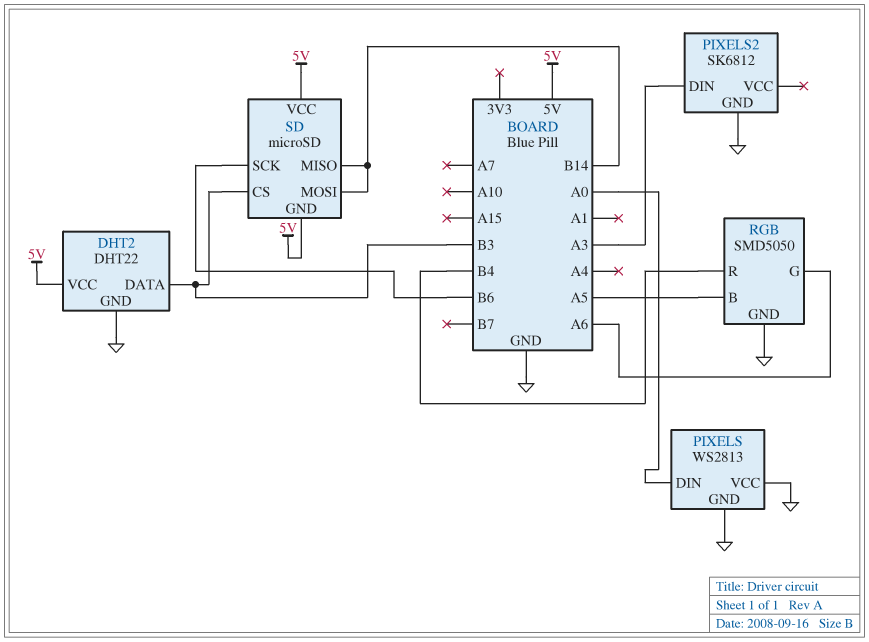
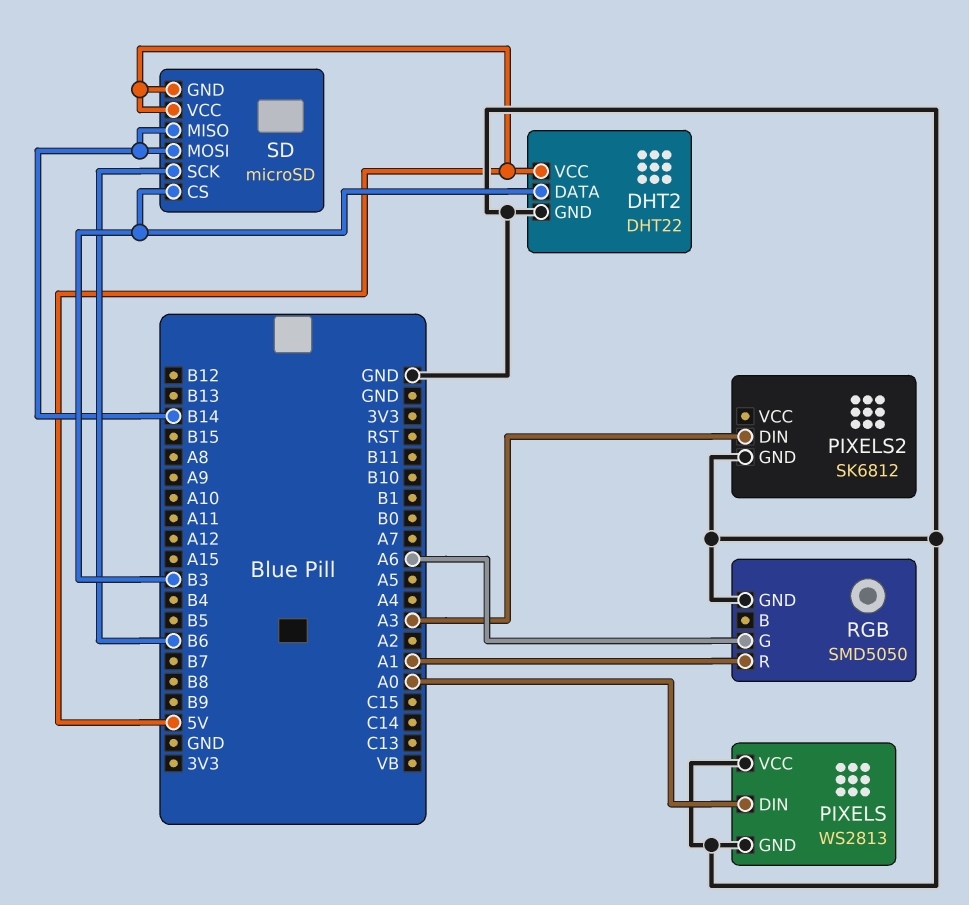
RGB pin B: A5 -> none
RGB pin R: B4 -> A1

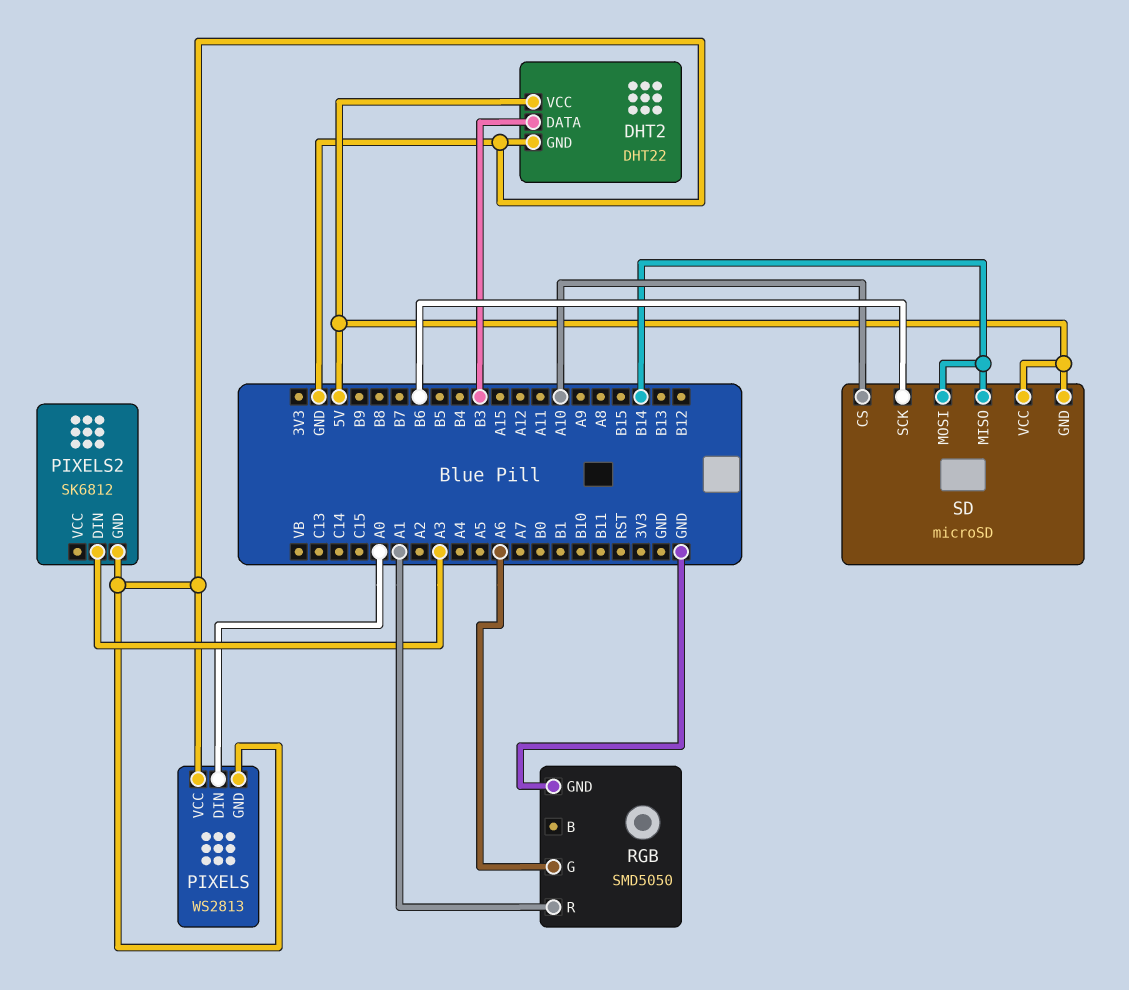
SD pin CS: B3 -> A10

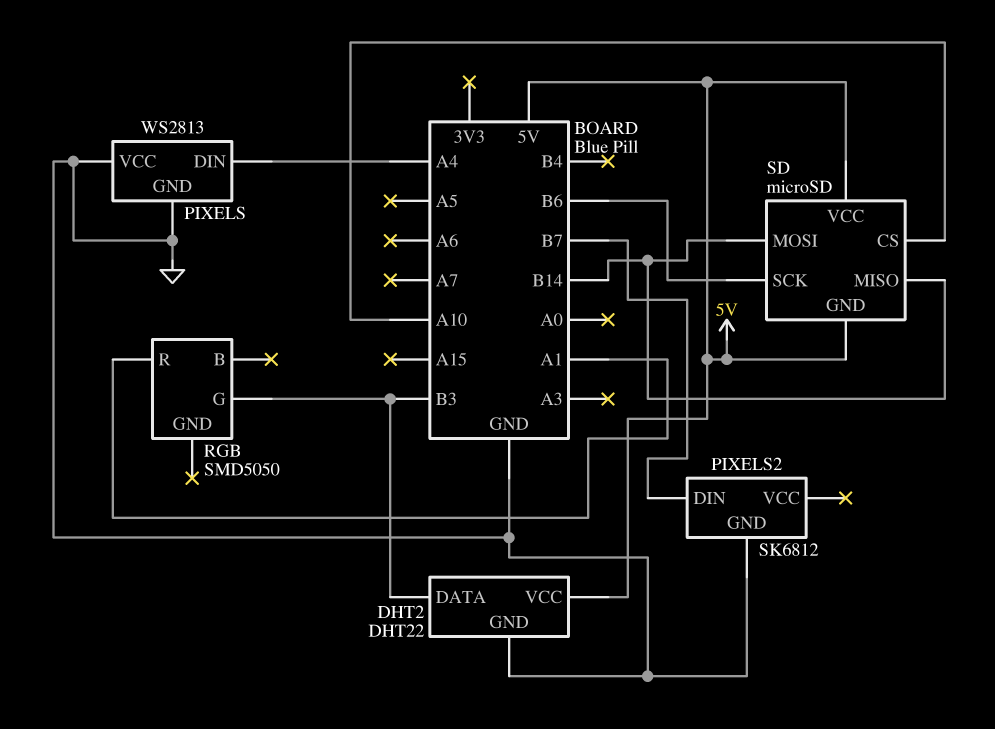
PIXELS pin DIN: A0 -> A4
PIXELS2 pin DIN: A3 -> B7
RGB pin G: A6 -> B3
RGB pin GND: GND -> none

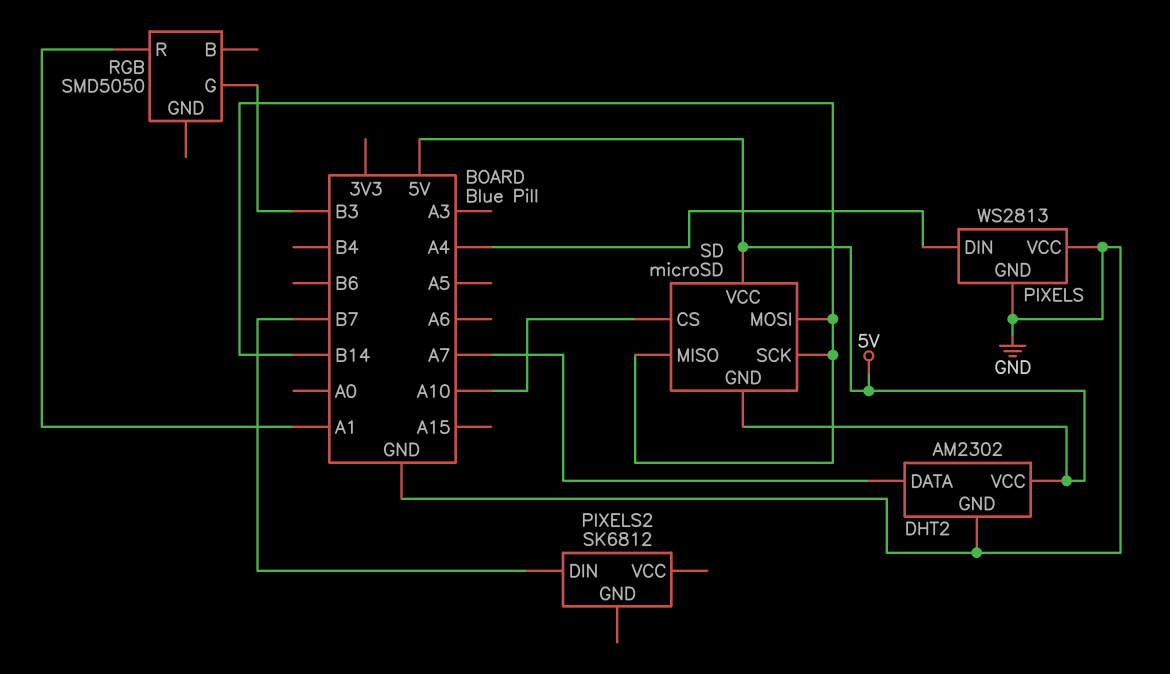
DHT2: DHT22 -> AM2302
DHT2 pin DATA: B3 -> A7
PIXELS2 pin GND: GND -> none
SD pin SCK: B6 -> B14

